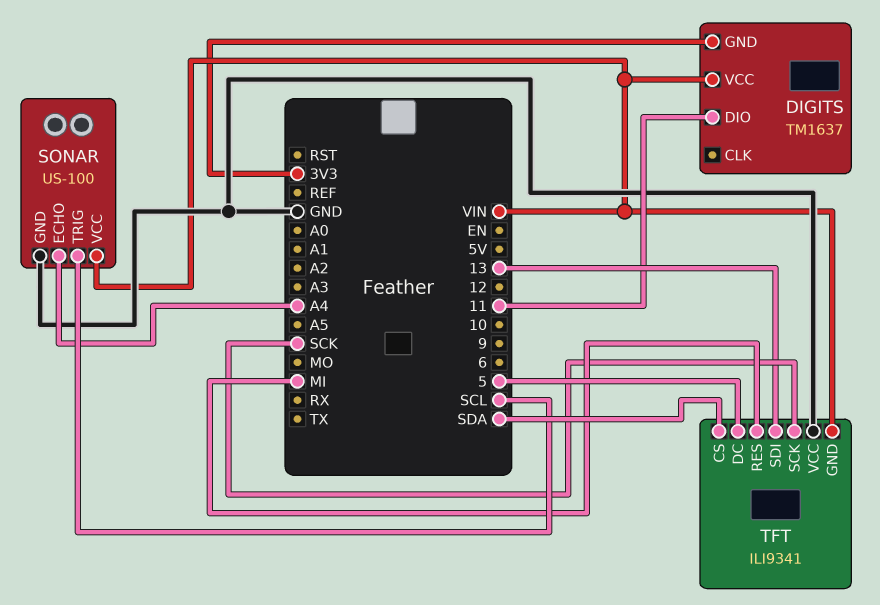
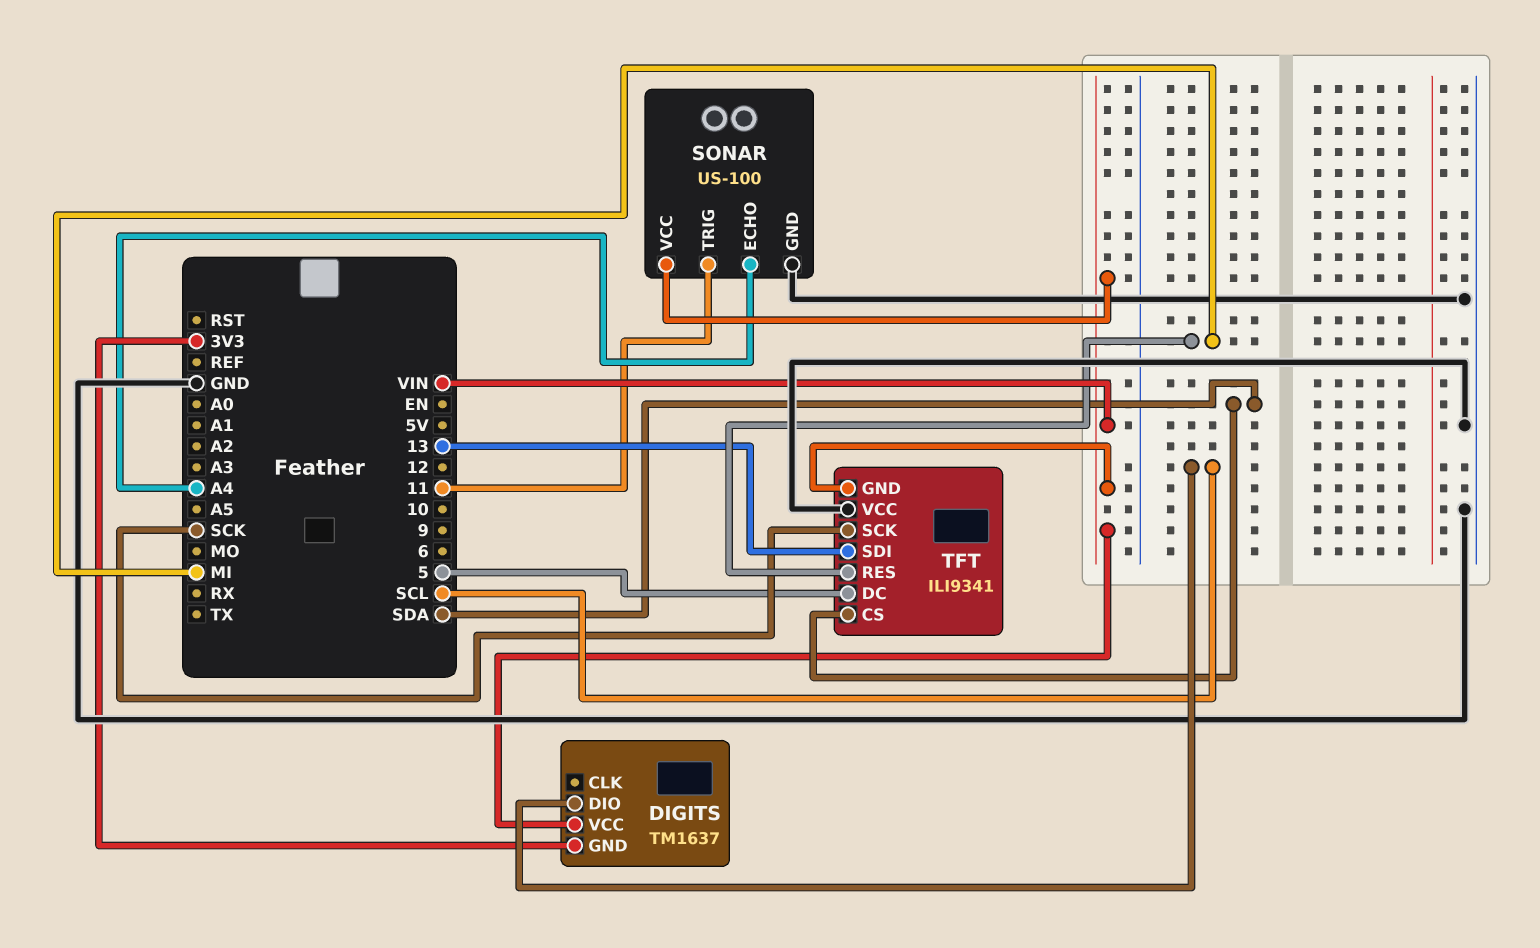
DIGITS pin DIO: 11 -> SCL
SONAR pin TRIG: SCL -> 11

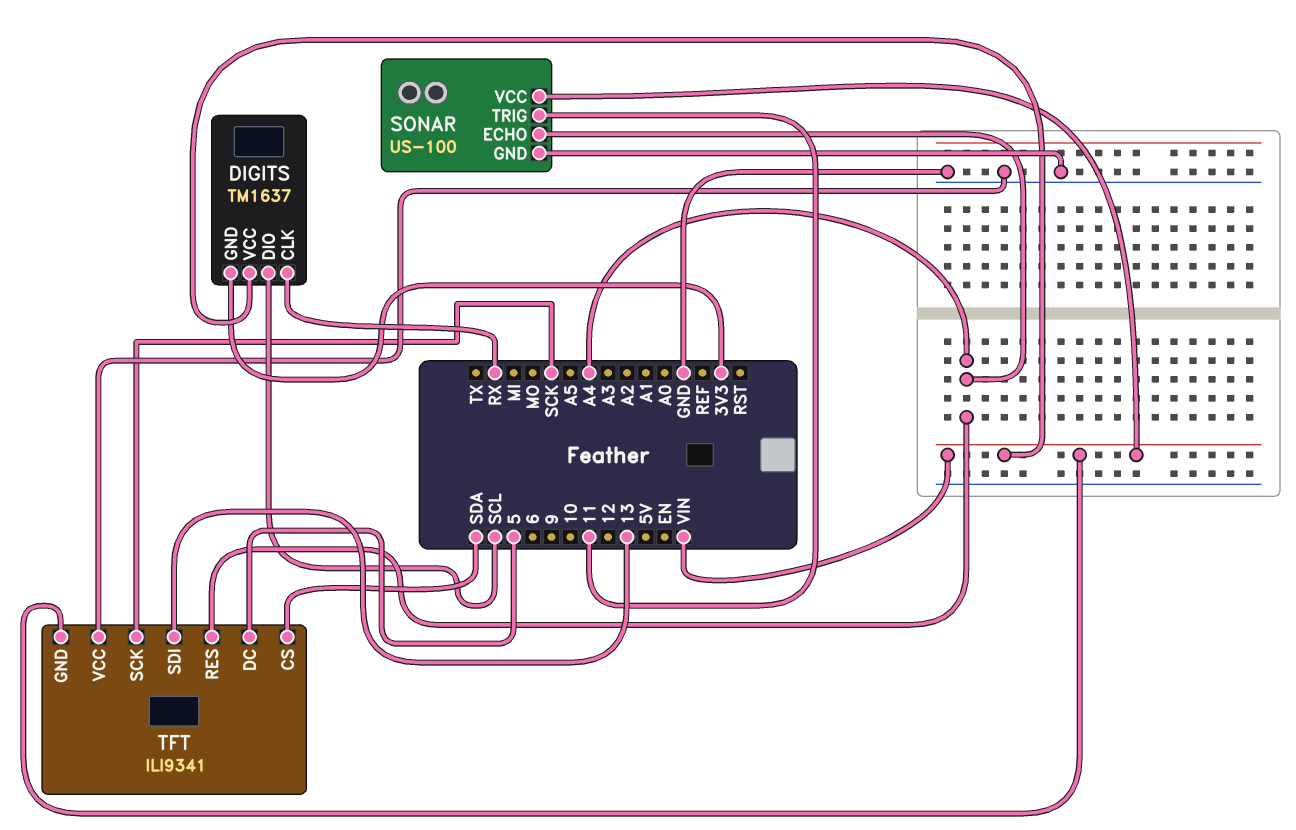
DIGITS pin CLK: none -> RX
TFT pin RES: MI -> A4

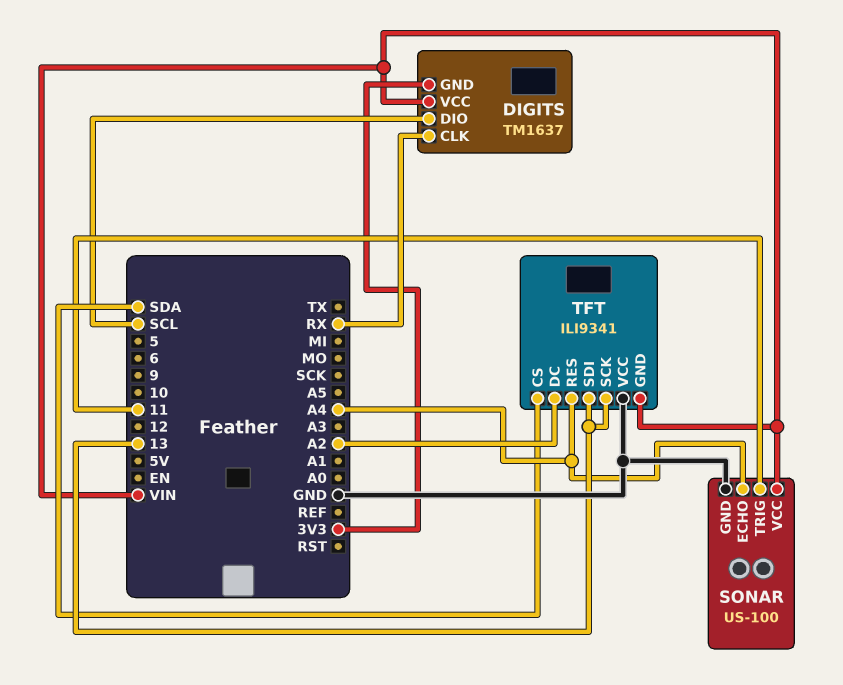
TFT pin DC: 5 -> A2
TFT pin SCK: SCK -> 13

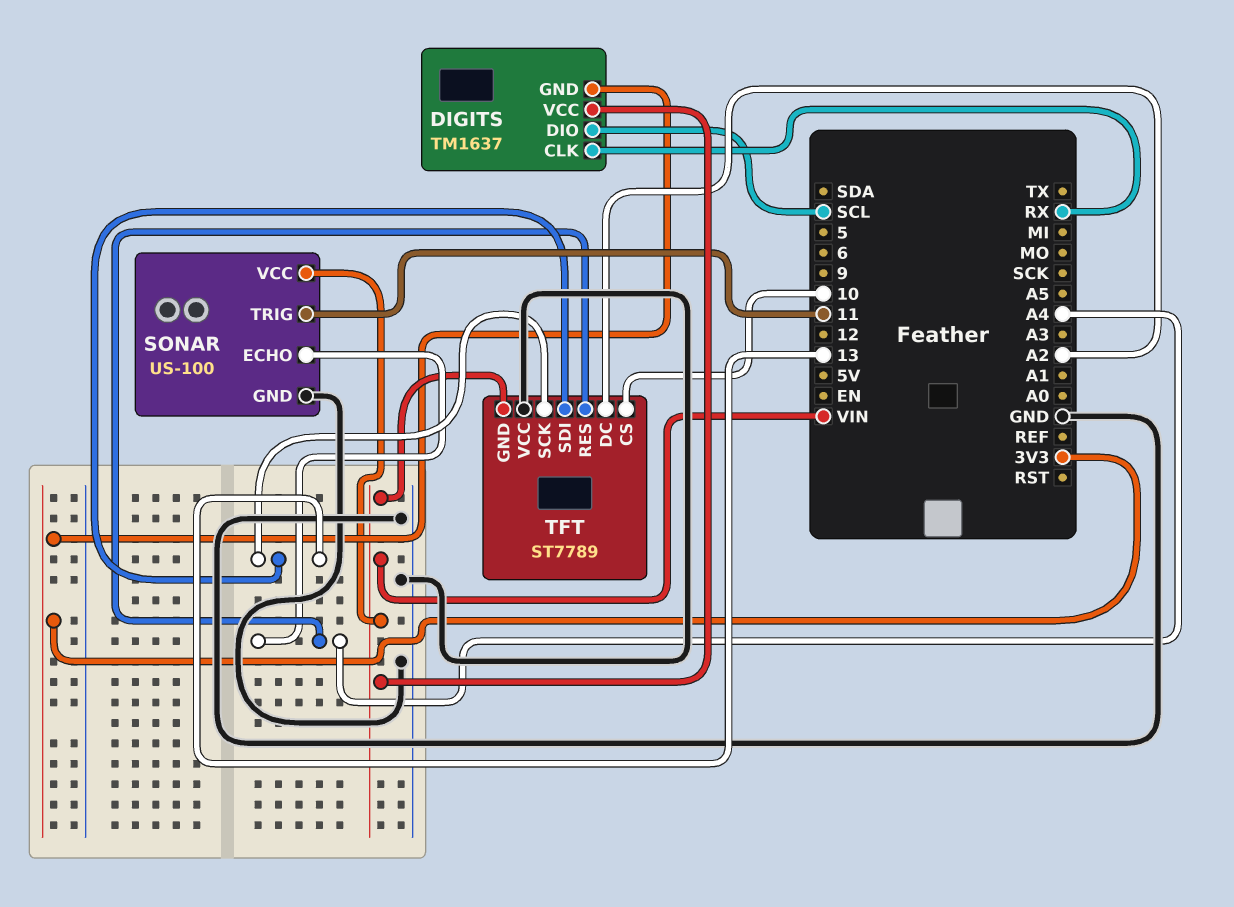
TFT: ILI9341 -> ST7789
TFT pin CS: SDA -> 10

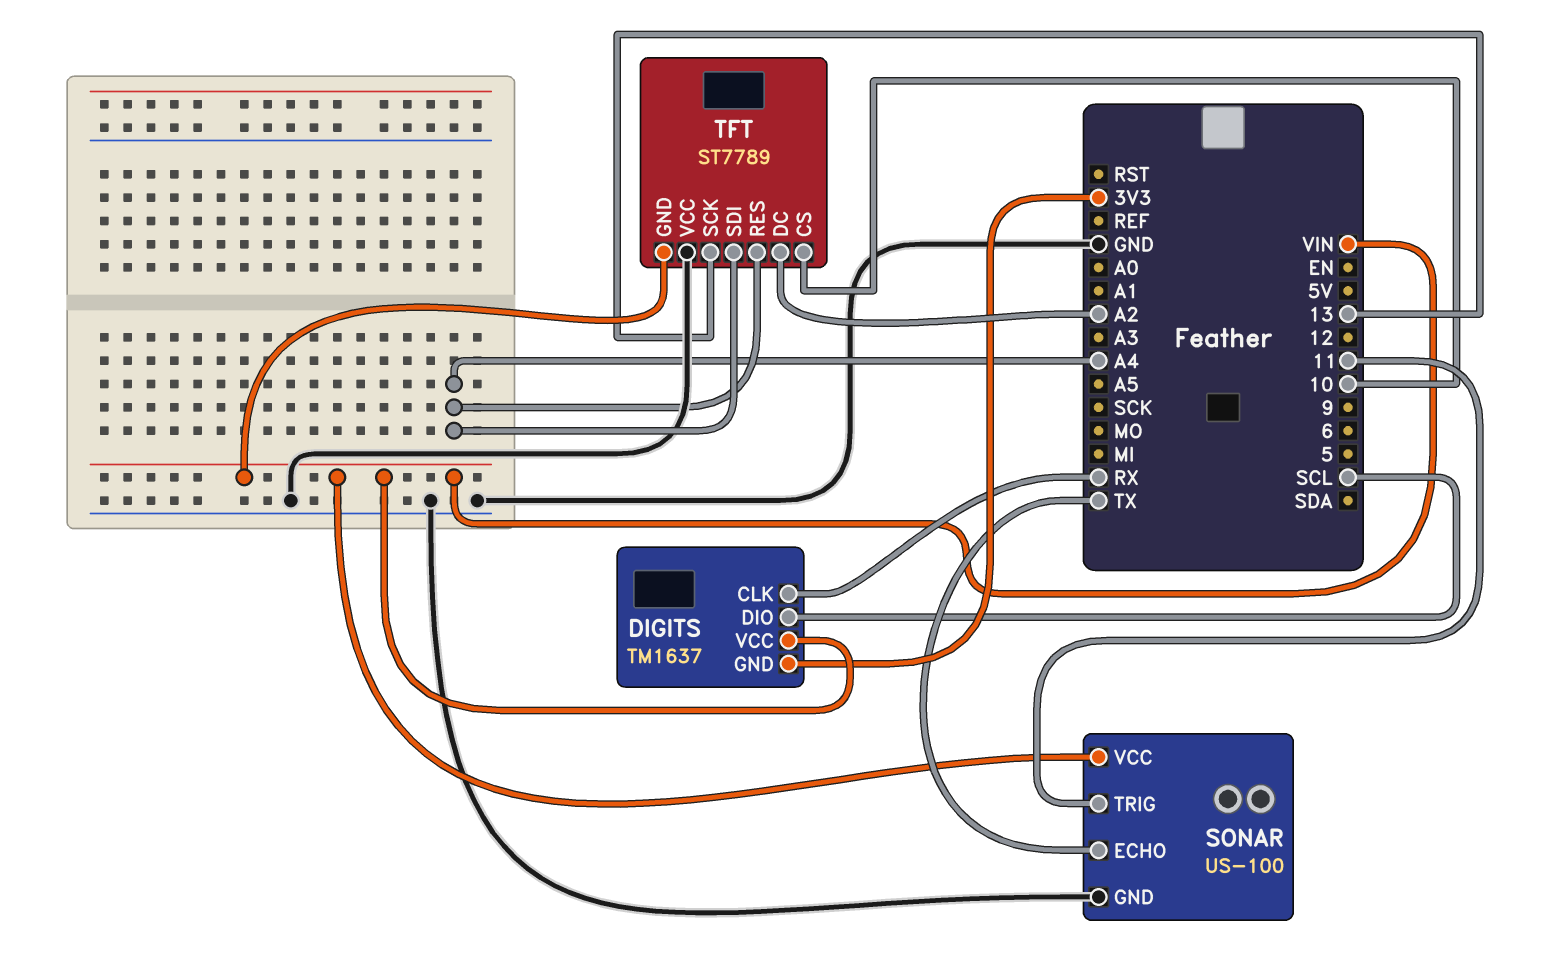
SONAR pin ECHO: A4 -> TX
TFT pin SDI: 13 -> A4

